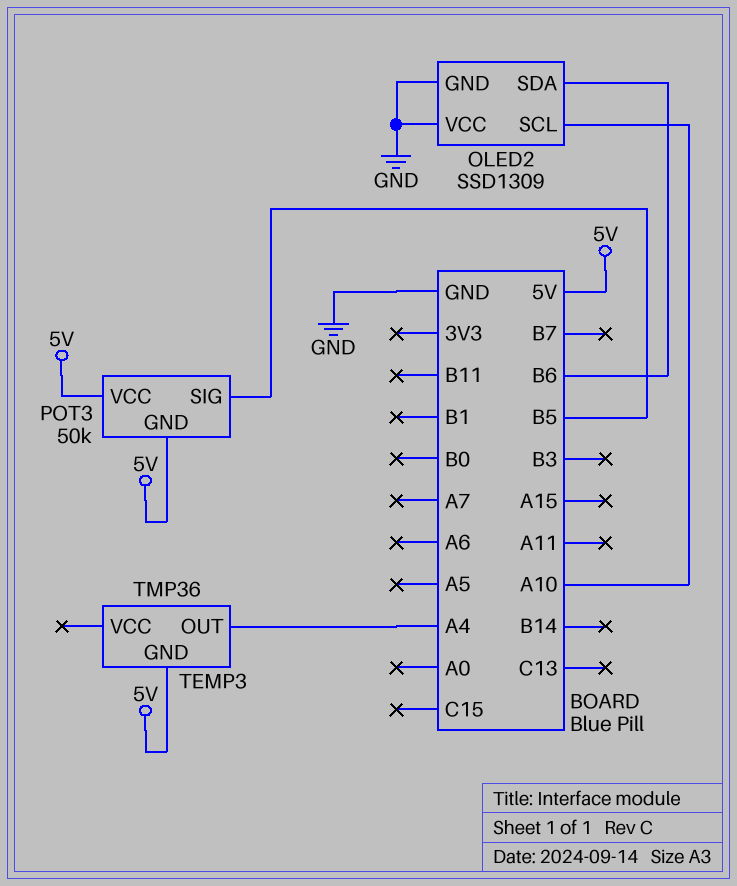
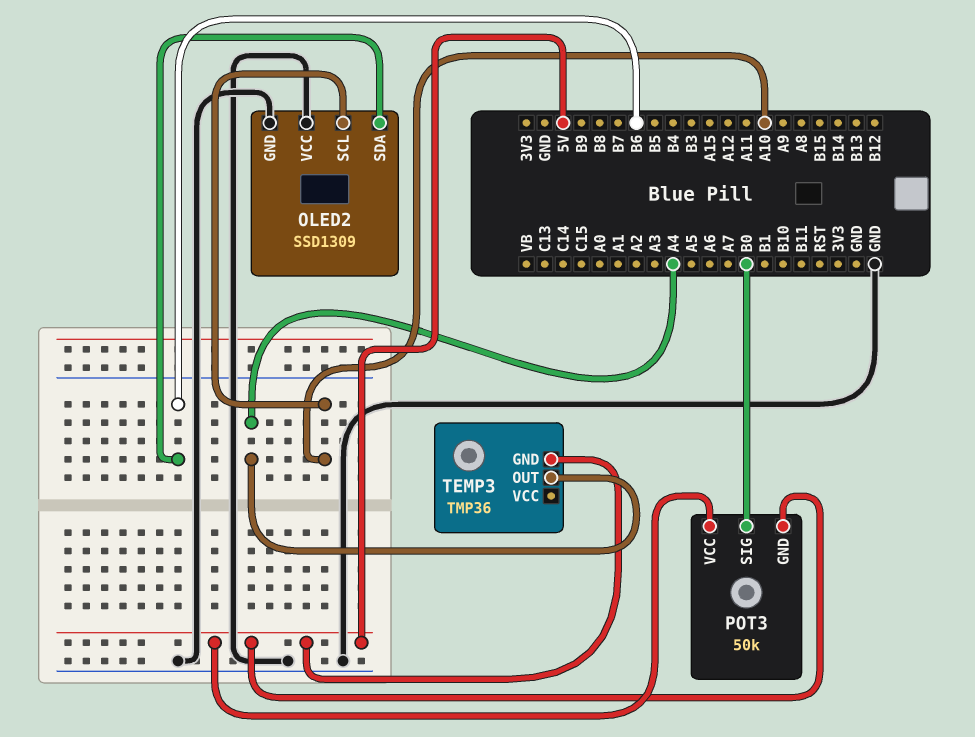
POT3 pin SIG: B5 -> B0

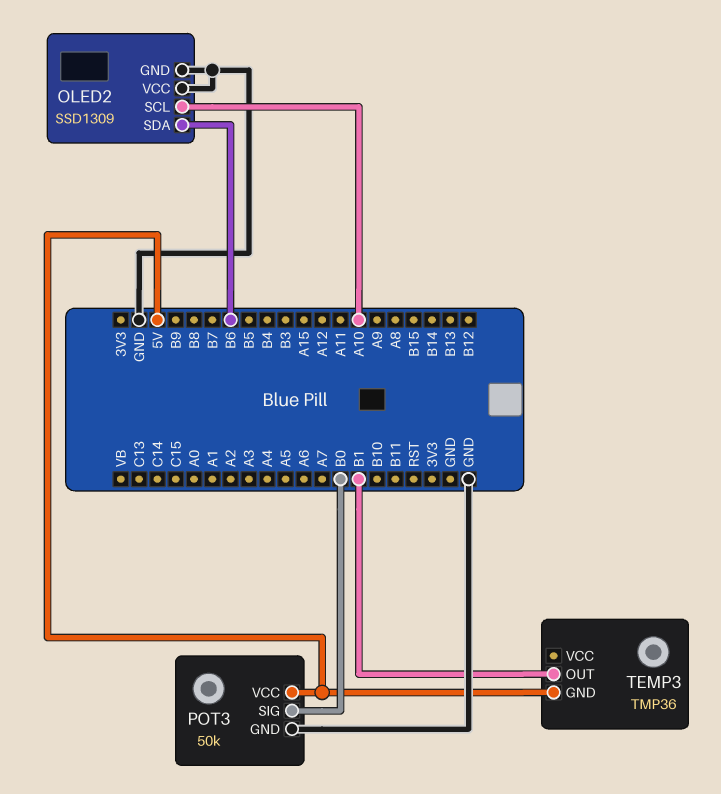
POT3 pin GND: 5V -> GND
TEMP3 pin OUT: A4 -> B1

